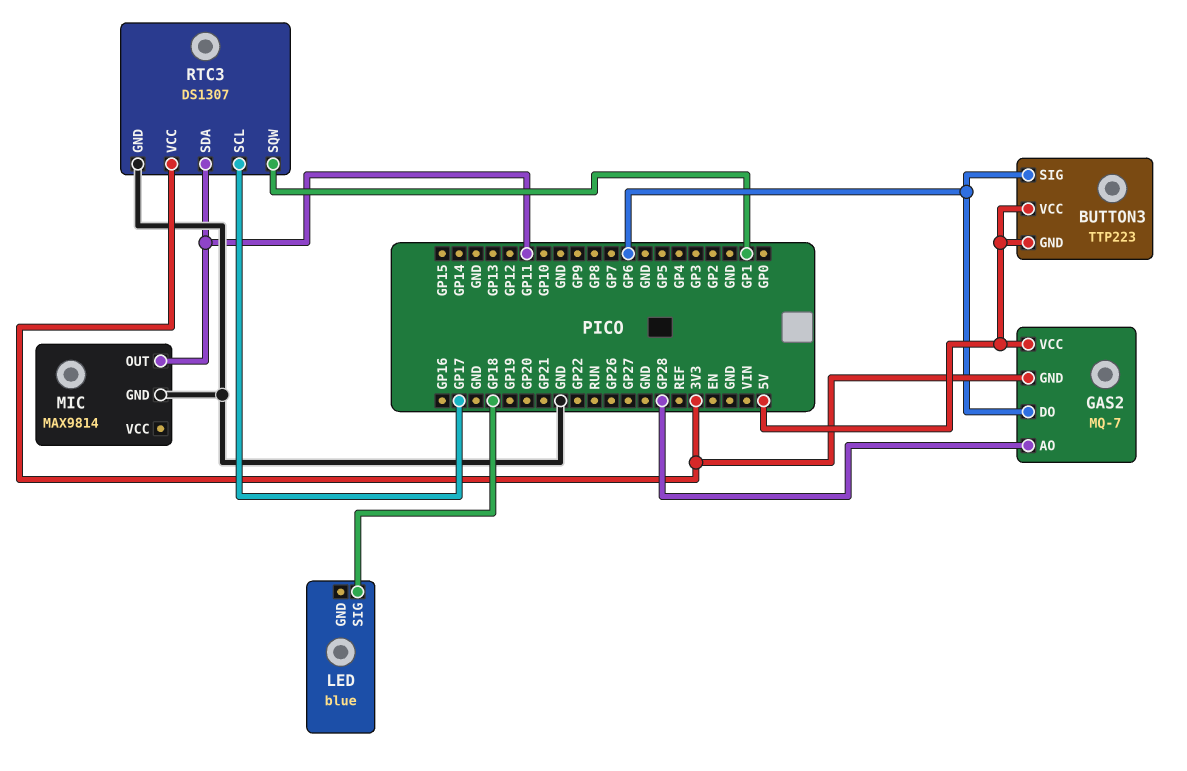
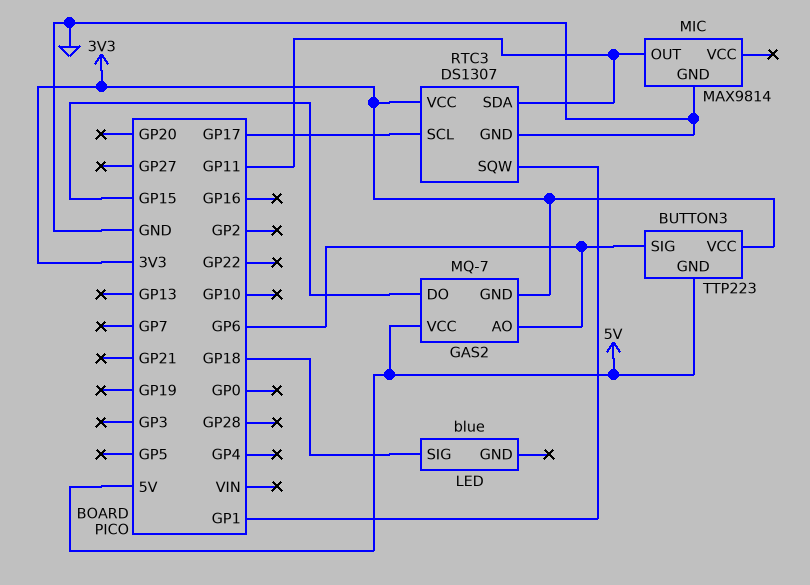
BUTTON3 pin VCC: 5V -> 3V3
GAS2 pin AO: GP28 -> GP6
GAS2 pin DO: GP6 -> GP15

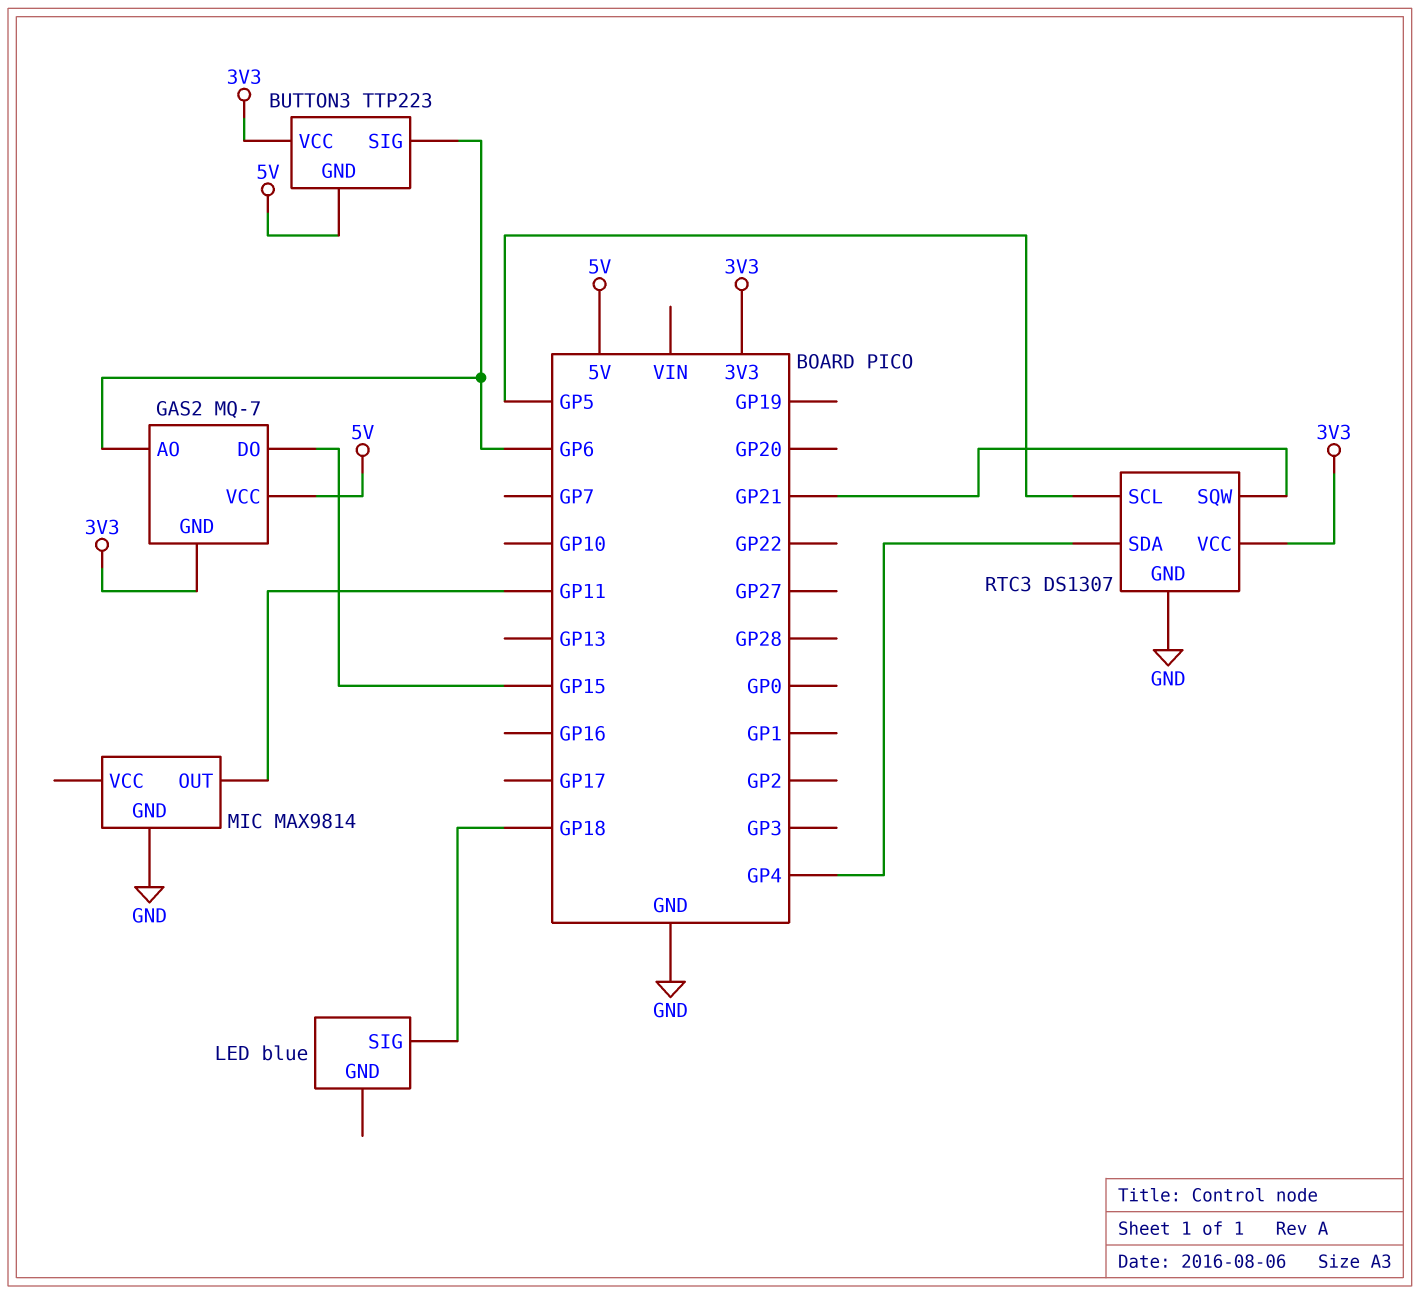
RTC3 pin SCL: GP17 -> GP5
RTC3 pin SDA: GP11 -> GP4
RTC3 pin SQW: GP1 -> GP21

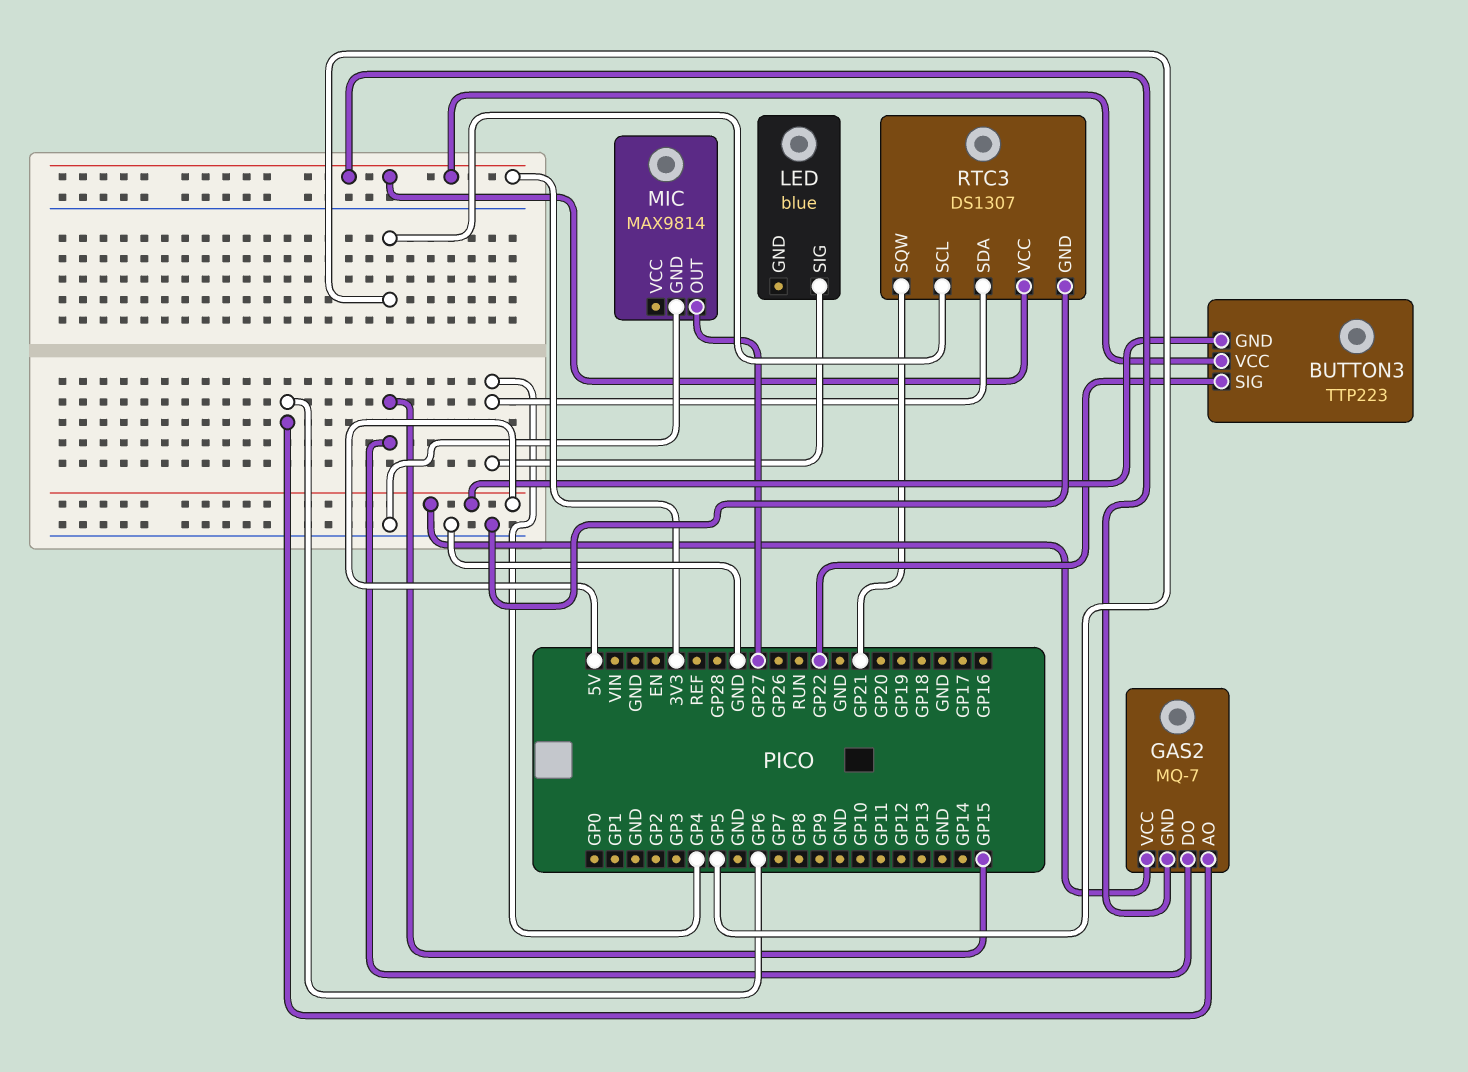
BUTTON3 pin SIG: GP6 -> GP22
LED pin SIG: GP18 -> GP4
MIC pin OUT: GP11 -> GP27

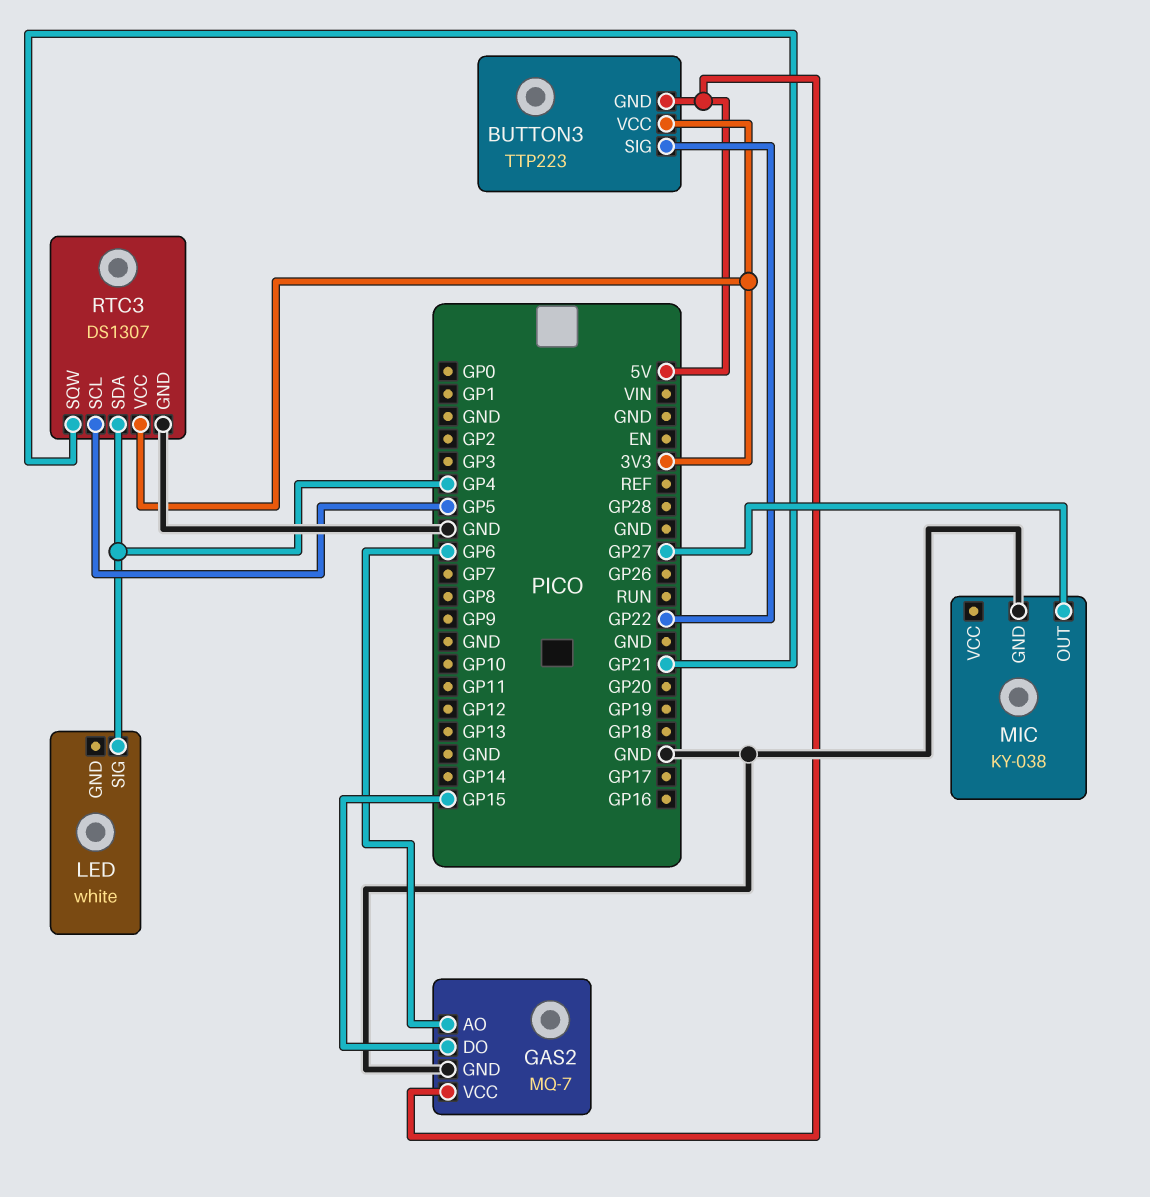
GAS2 pin GND: 3V3 -> GND
LED: blue -> white
MIC: MAX9814 -> KY-038

